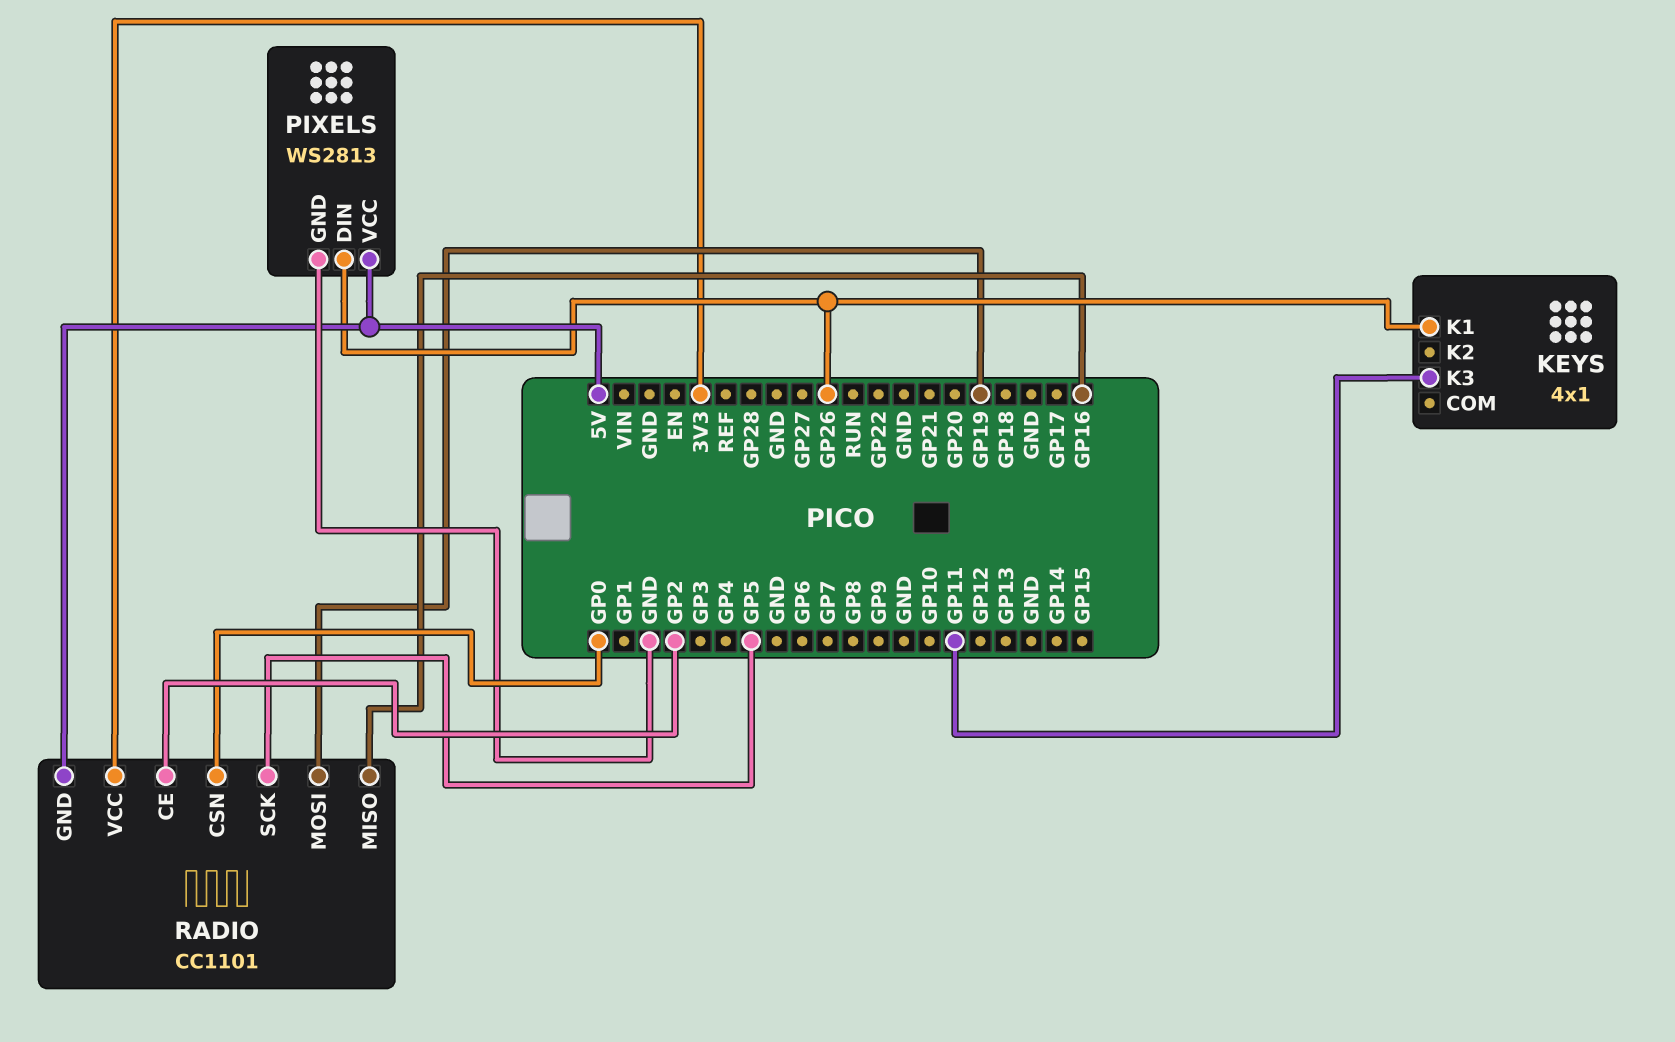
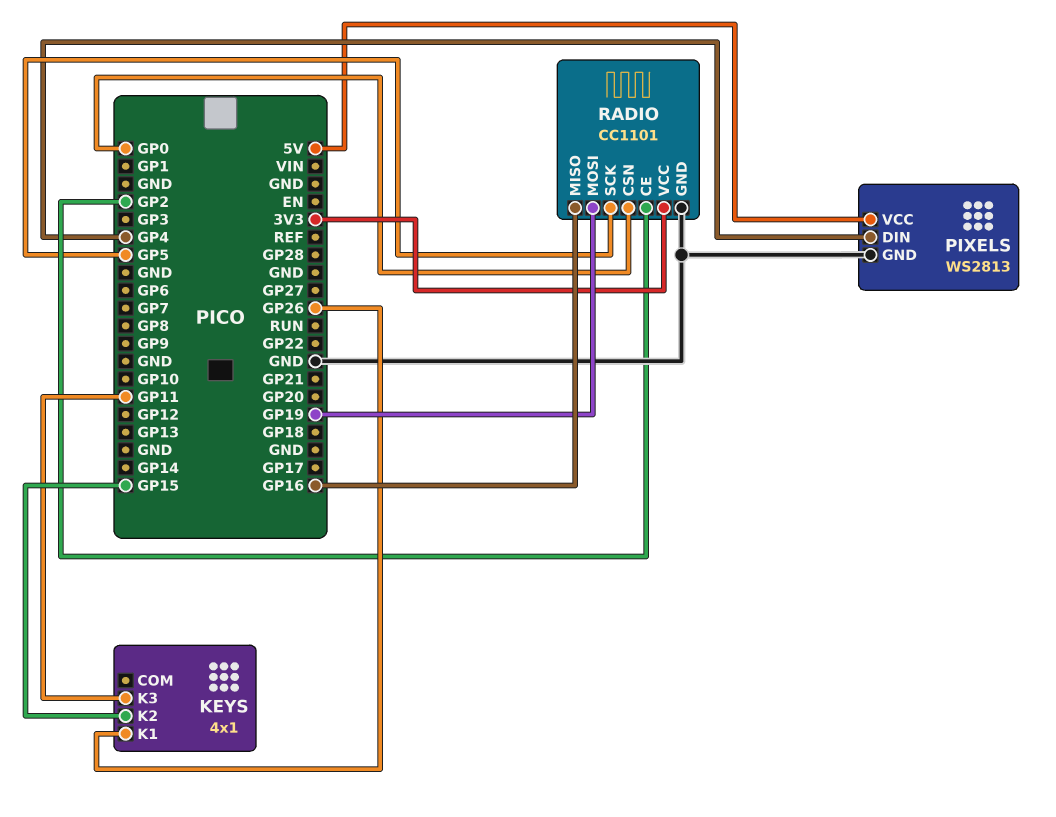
KEYS pin K2: none -> GP15
PIXELS pin DIN: GP26 -> GP4
RADIO pin GND: 5V -> GND

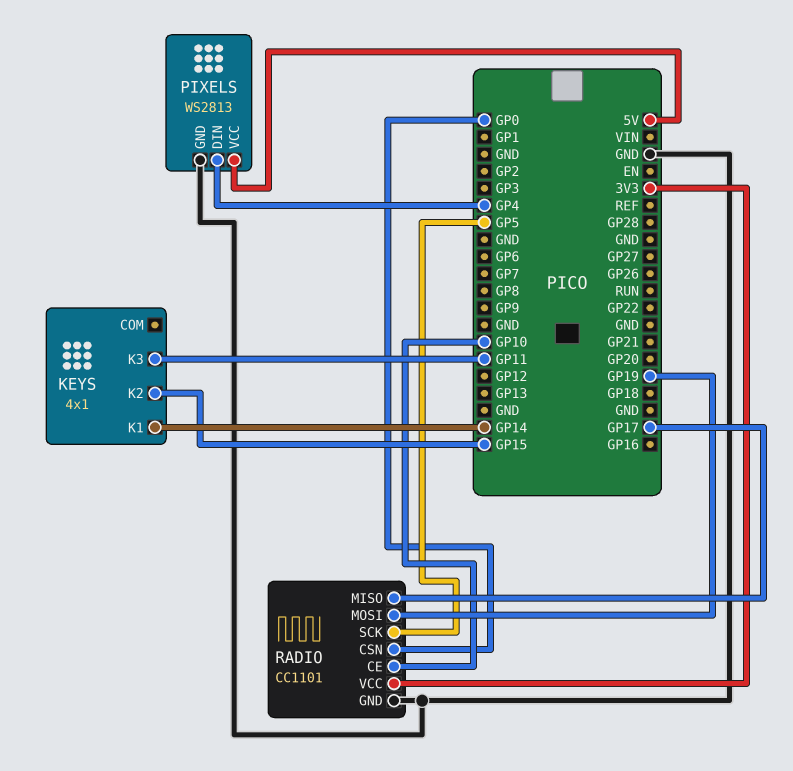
KEYS pin K1: GP26 -> GP14
RADIO pin CE: GP2 -> GP10
RADIO pin MISO: GP16 -> GP17

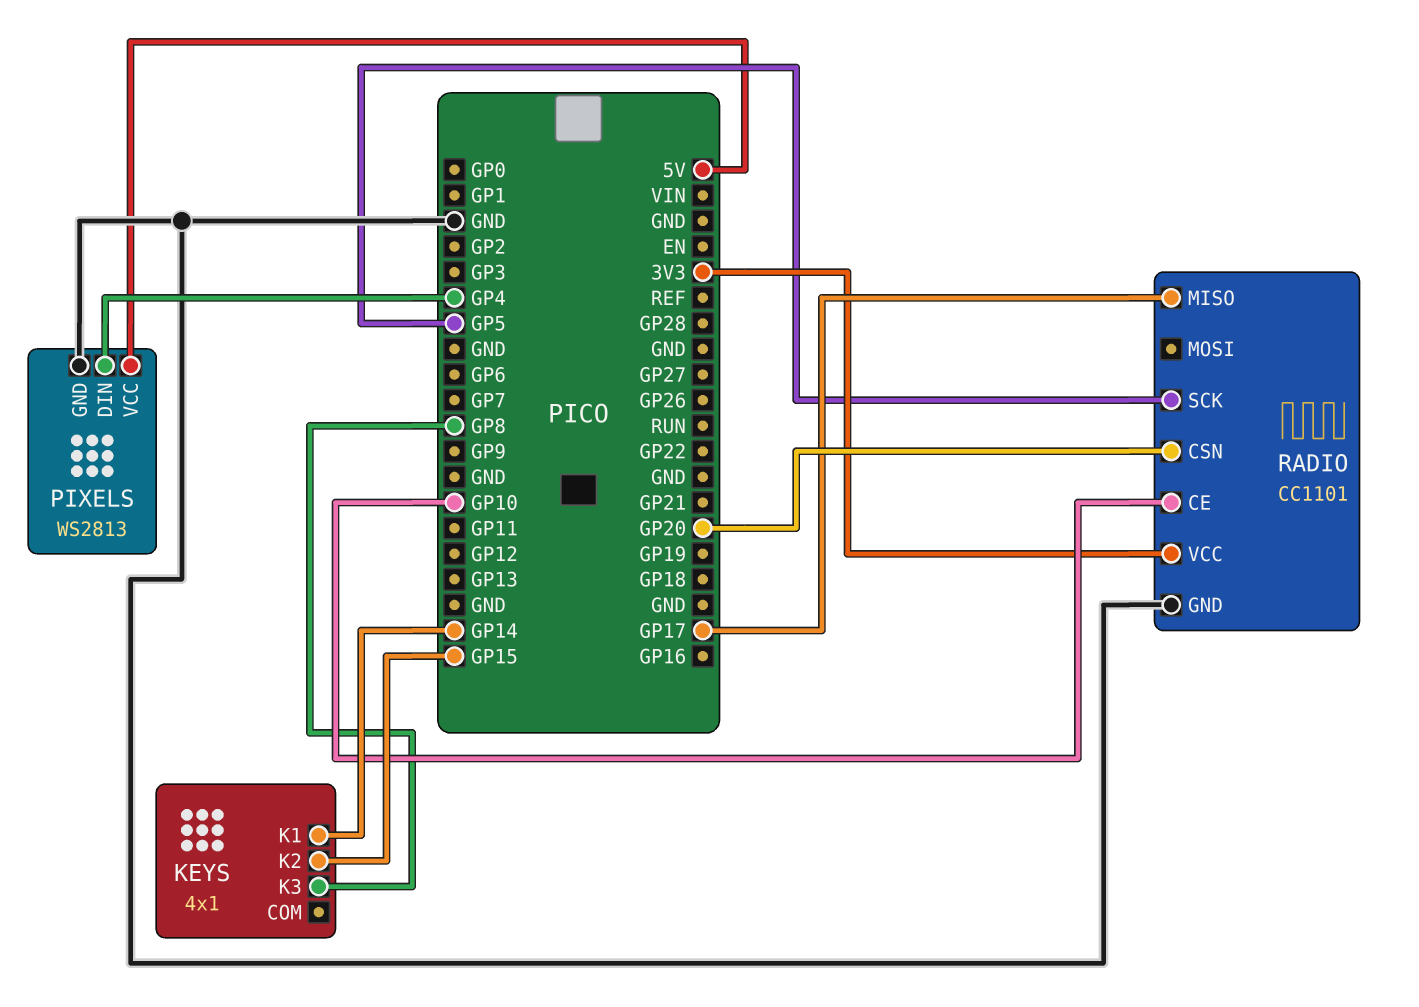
KEYS pin K3: GP11 -> GP8
RADIO pin CSN: GP0 -> GP20
RADIO pin MOSI: GP19 -> none

